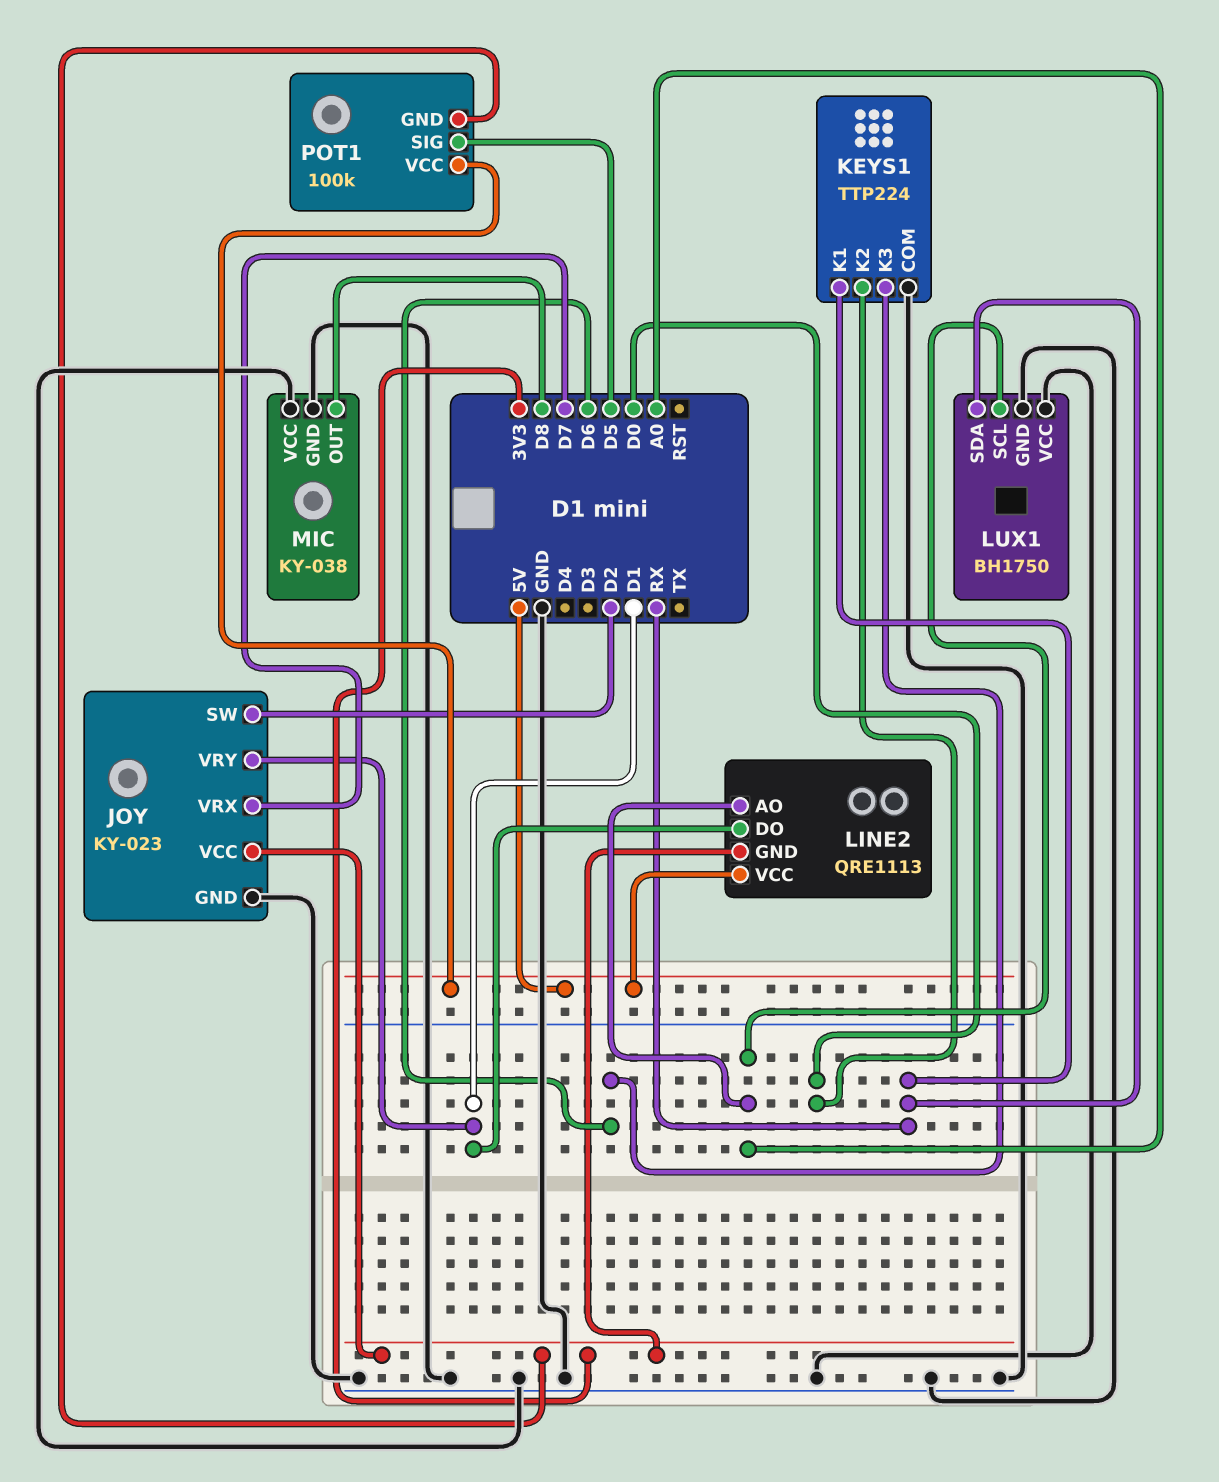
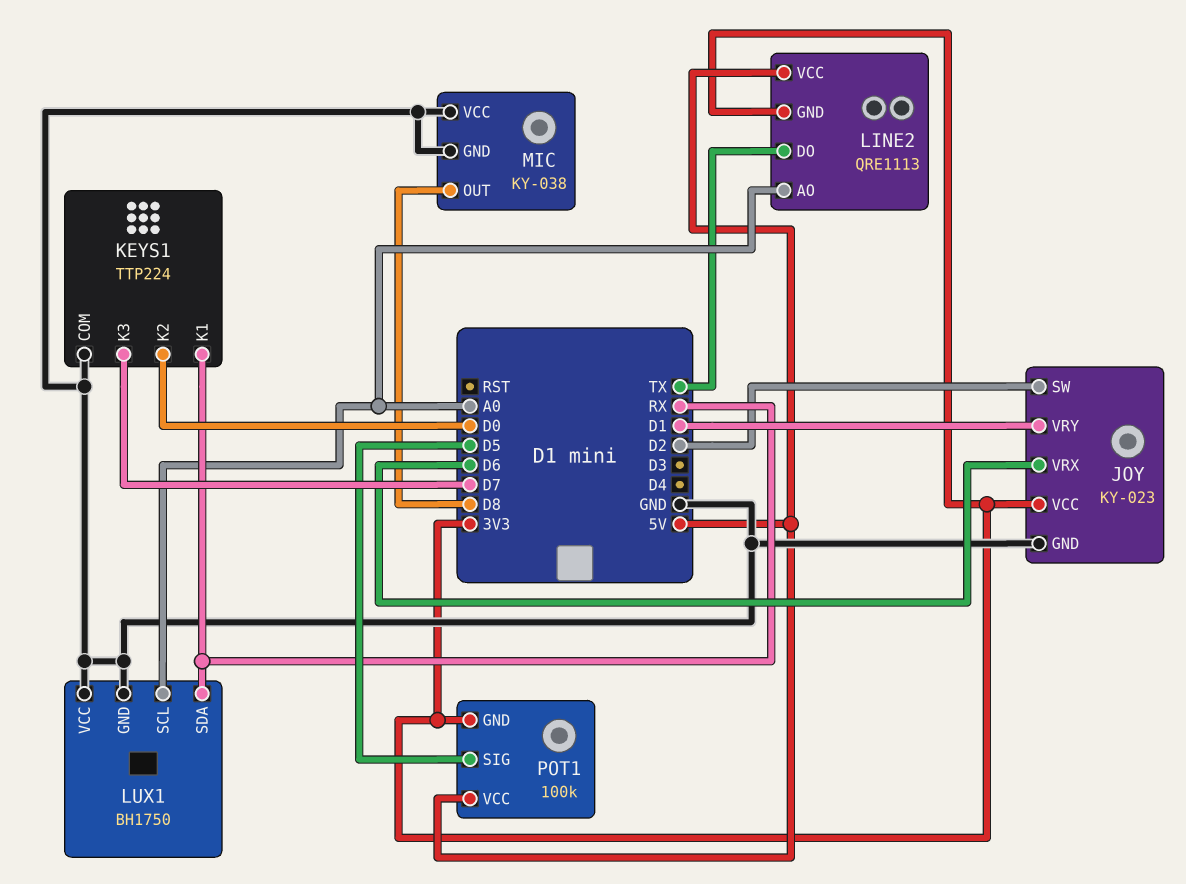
JOY pin VRX: D7 -> D6
KEYS1 pin K3: D6 -> D7
LINE2 pin DO: D1 -> TX

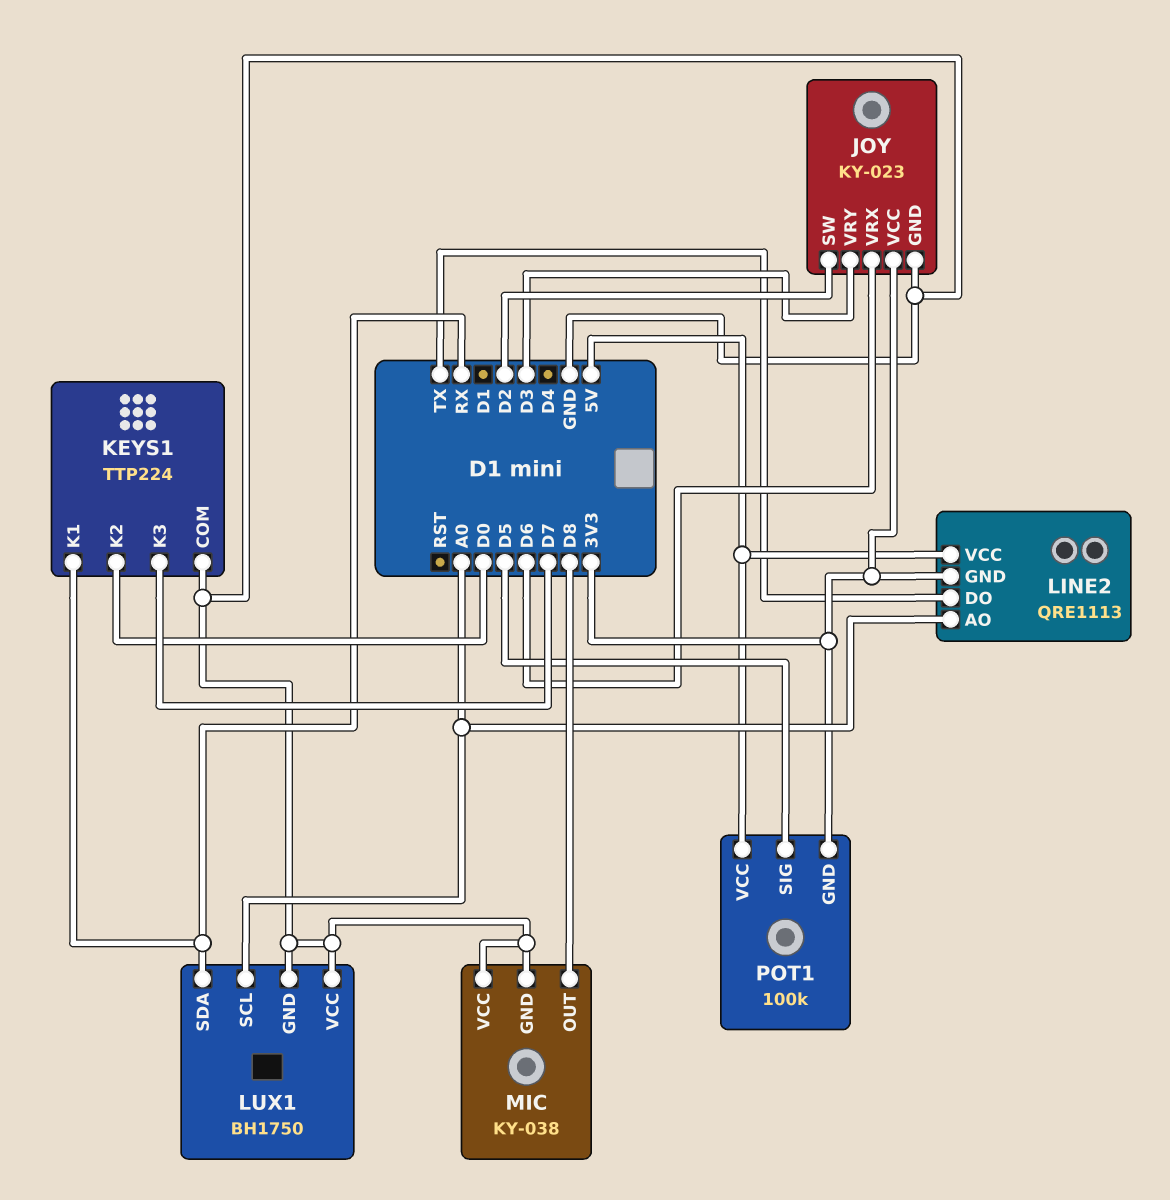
JOY pin VRY: D1 -> D3

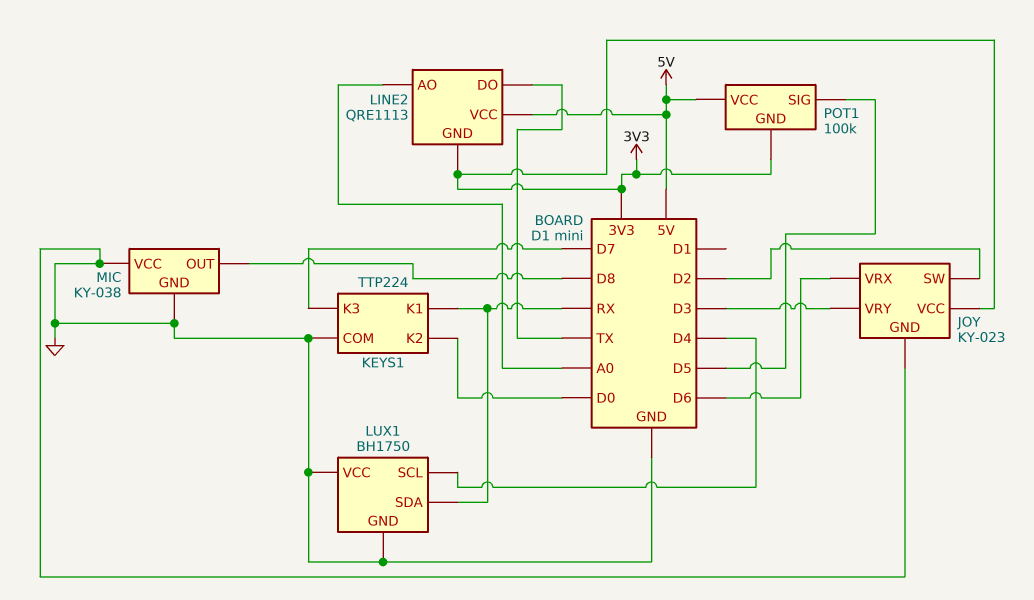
LUX1 pin SCL: A0 -> D4

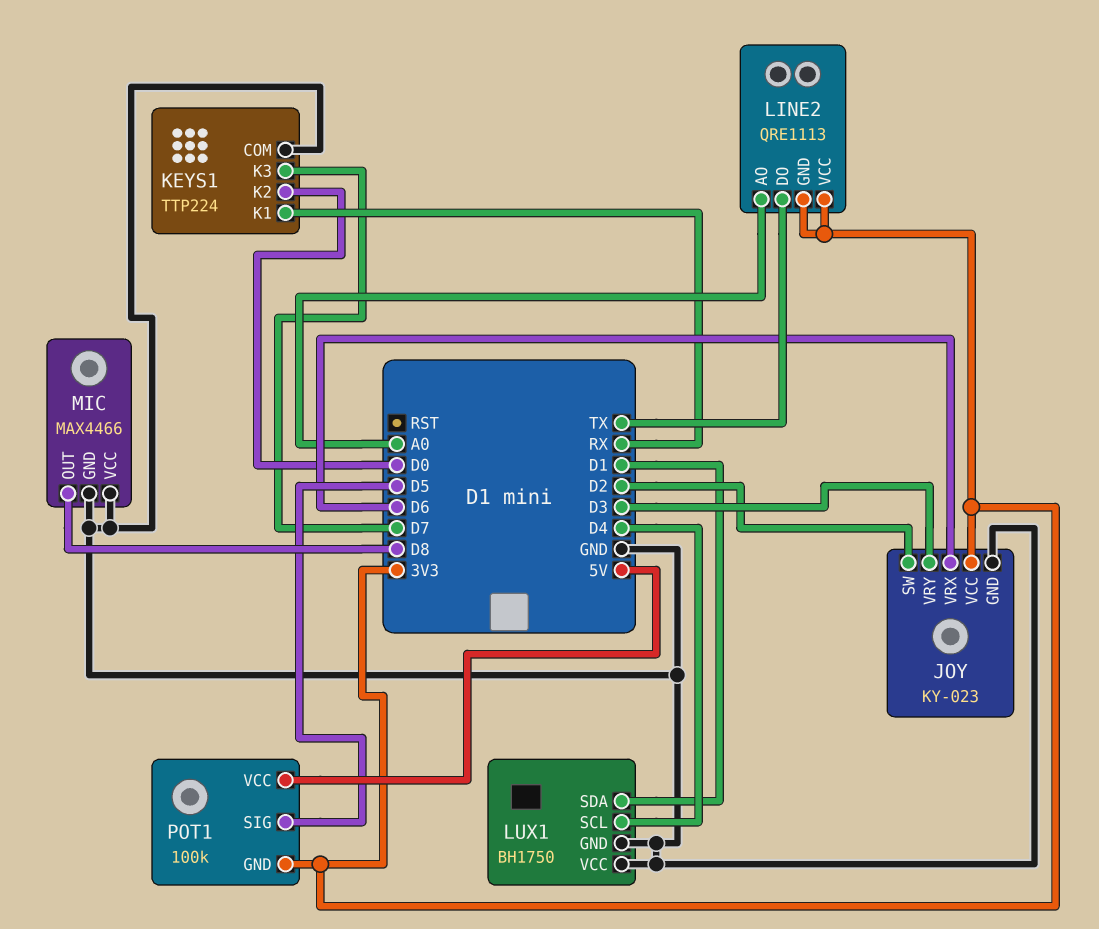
LINE2 pin VCC: 5V -> 3V3
LUX1 pin SDA: RX -> D1
MIC: KY-038 -> MAX4466

